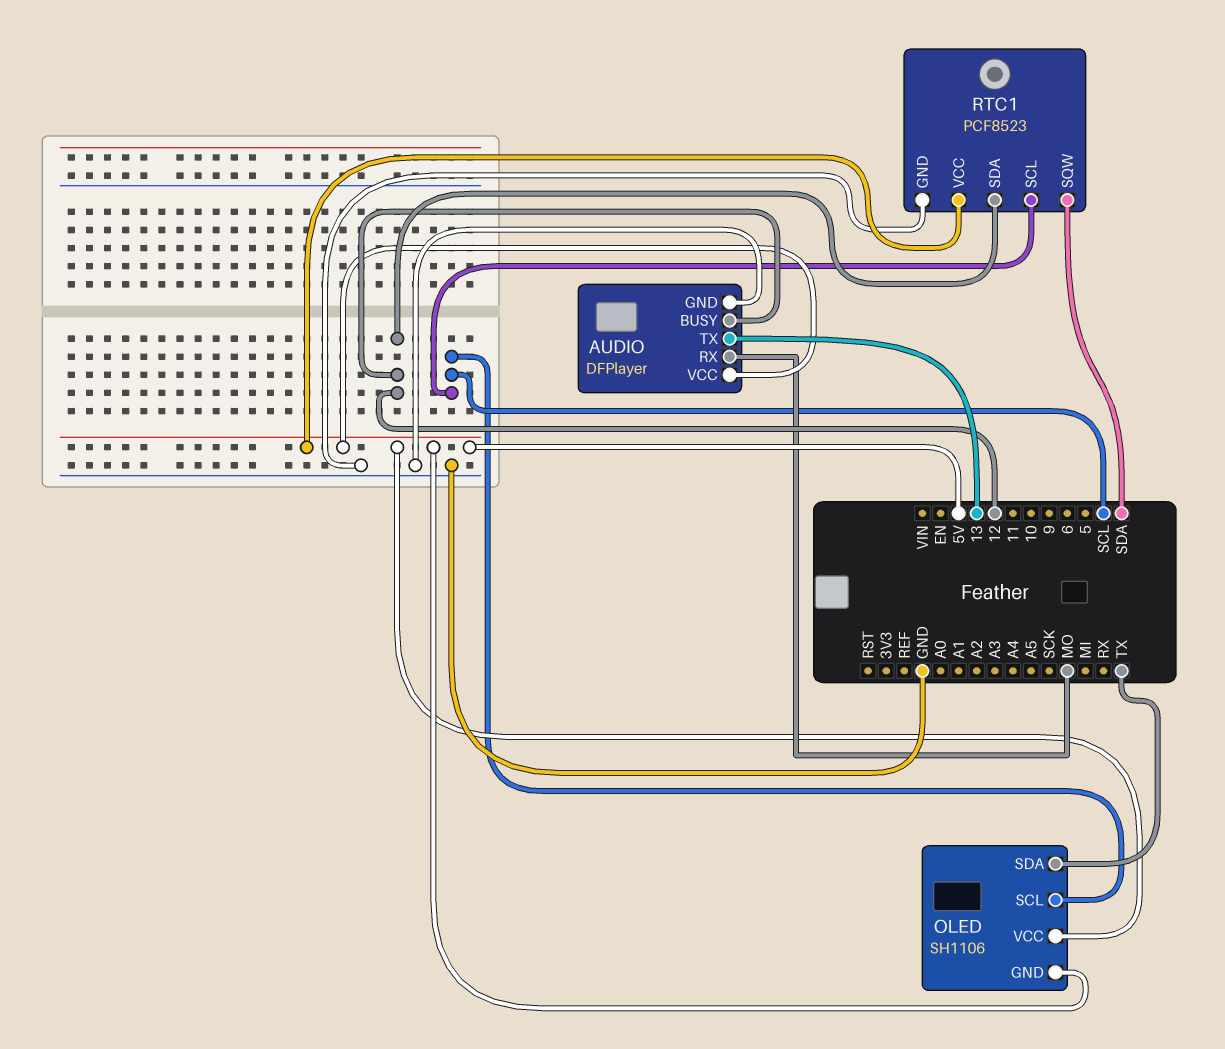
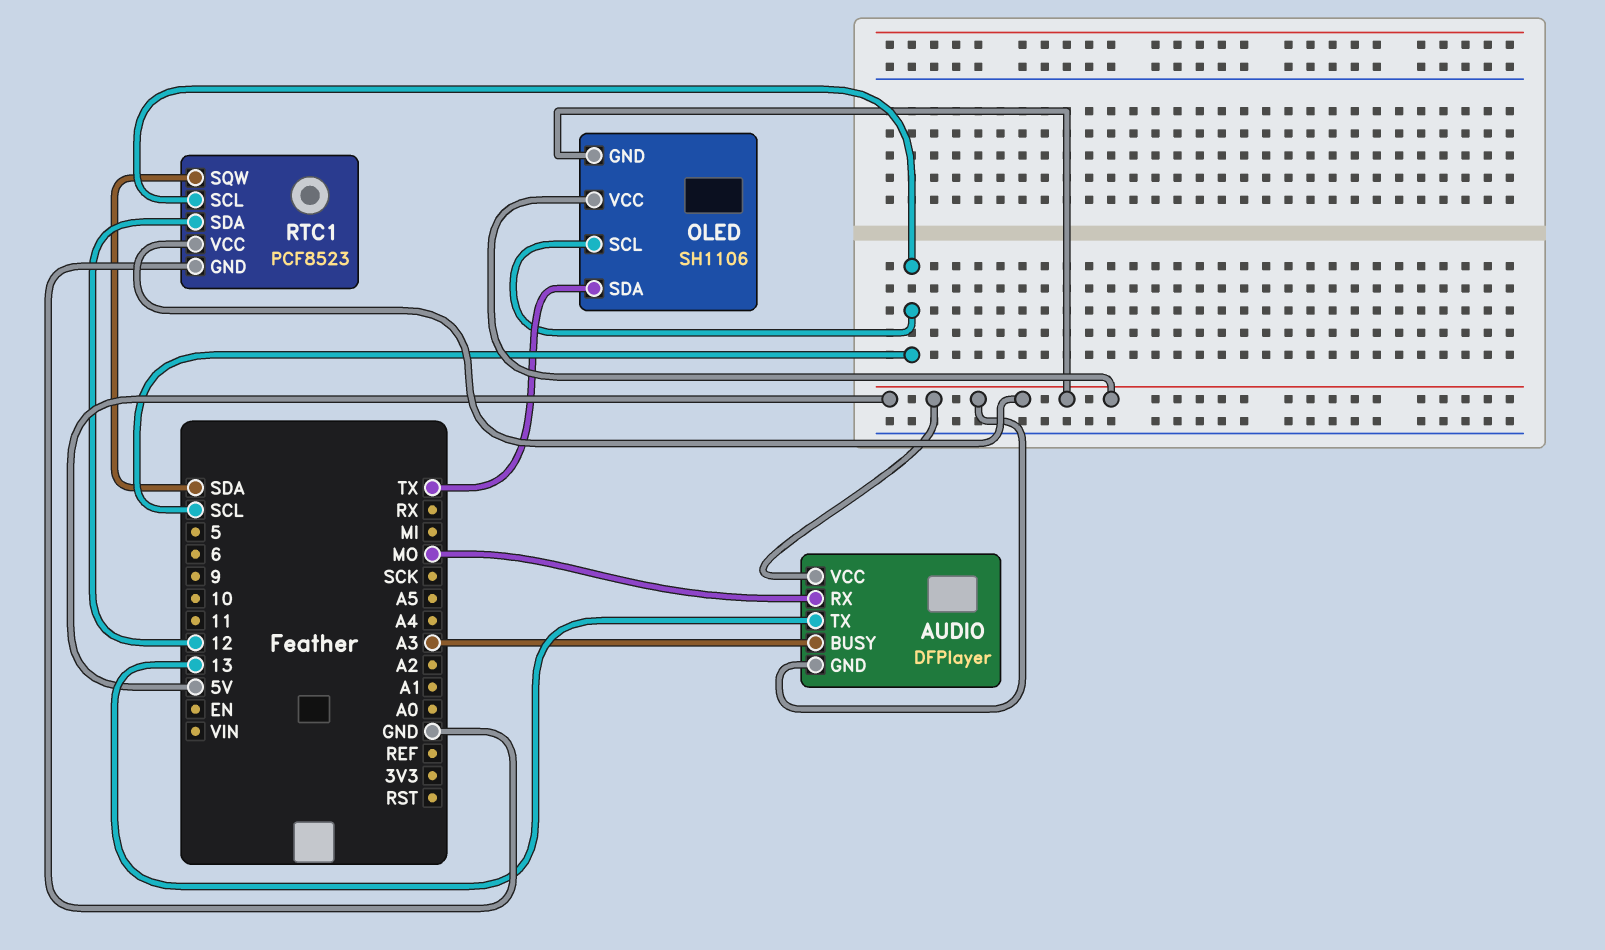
AUDIO pin BUSY: 12 -> A3
AUDIO pin GND: GND -> 5V

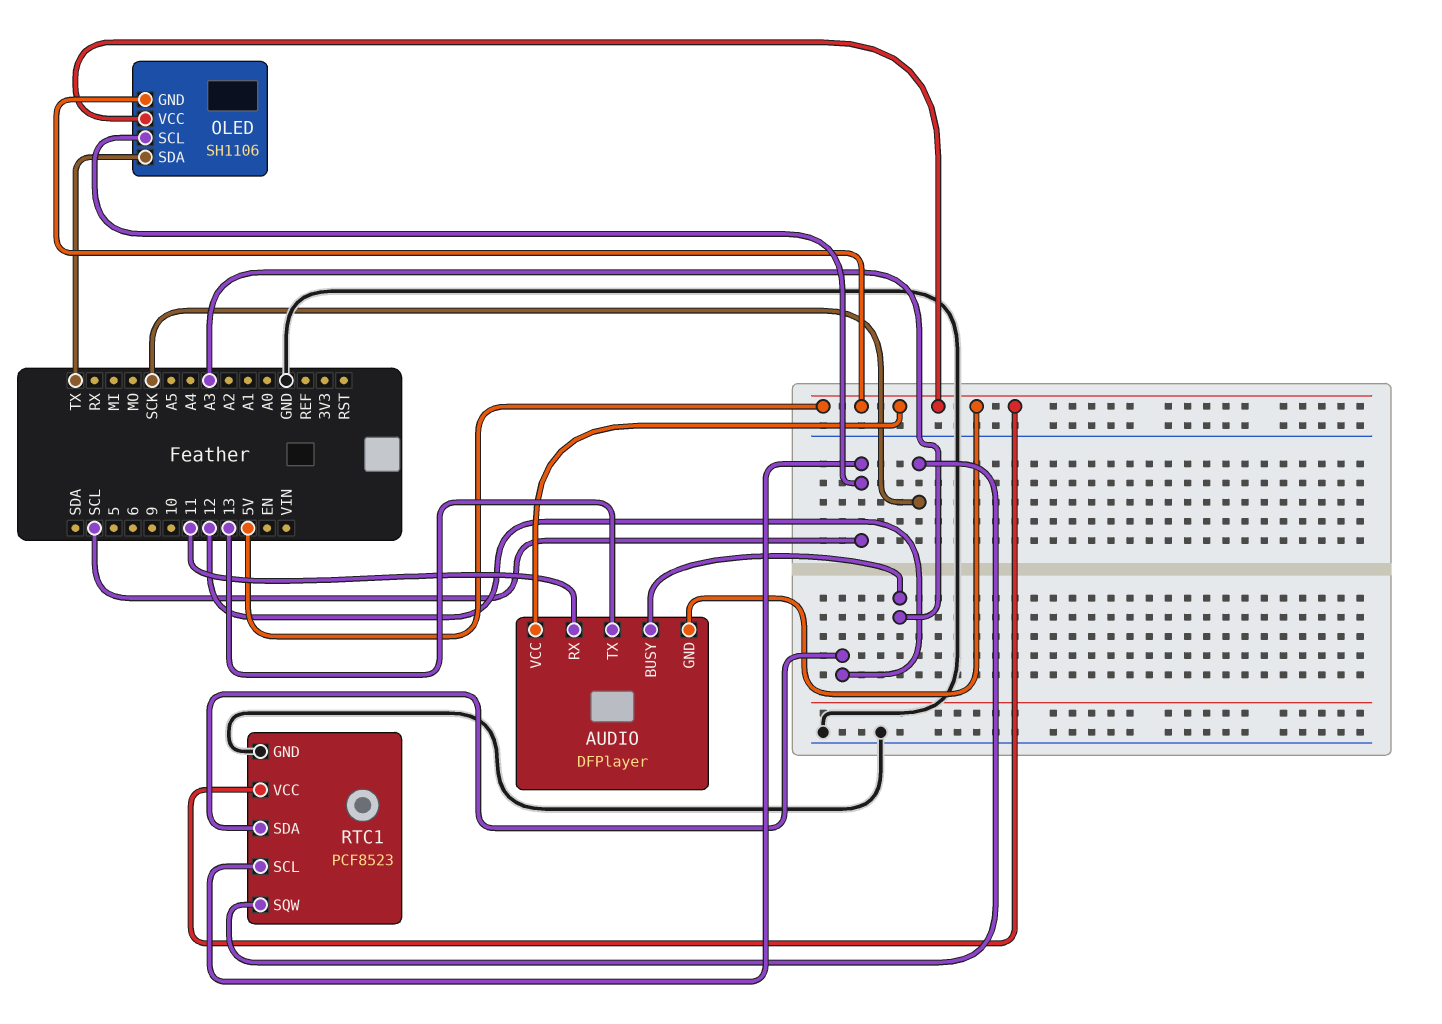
AUDIO pin RX: MO -> 11
RTC1 pin SQW: SDA -> SCK

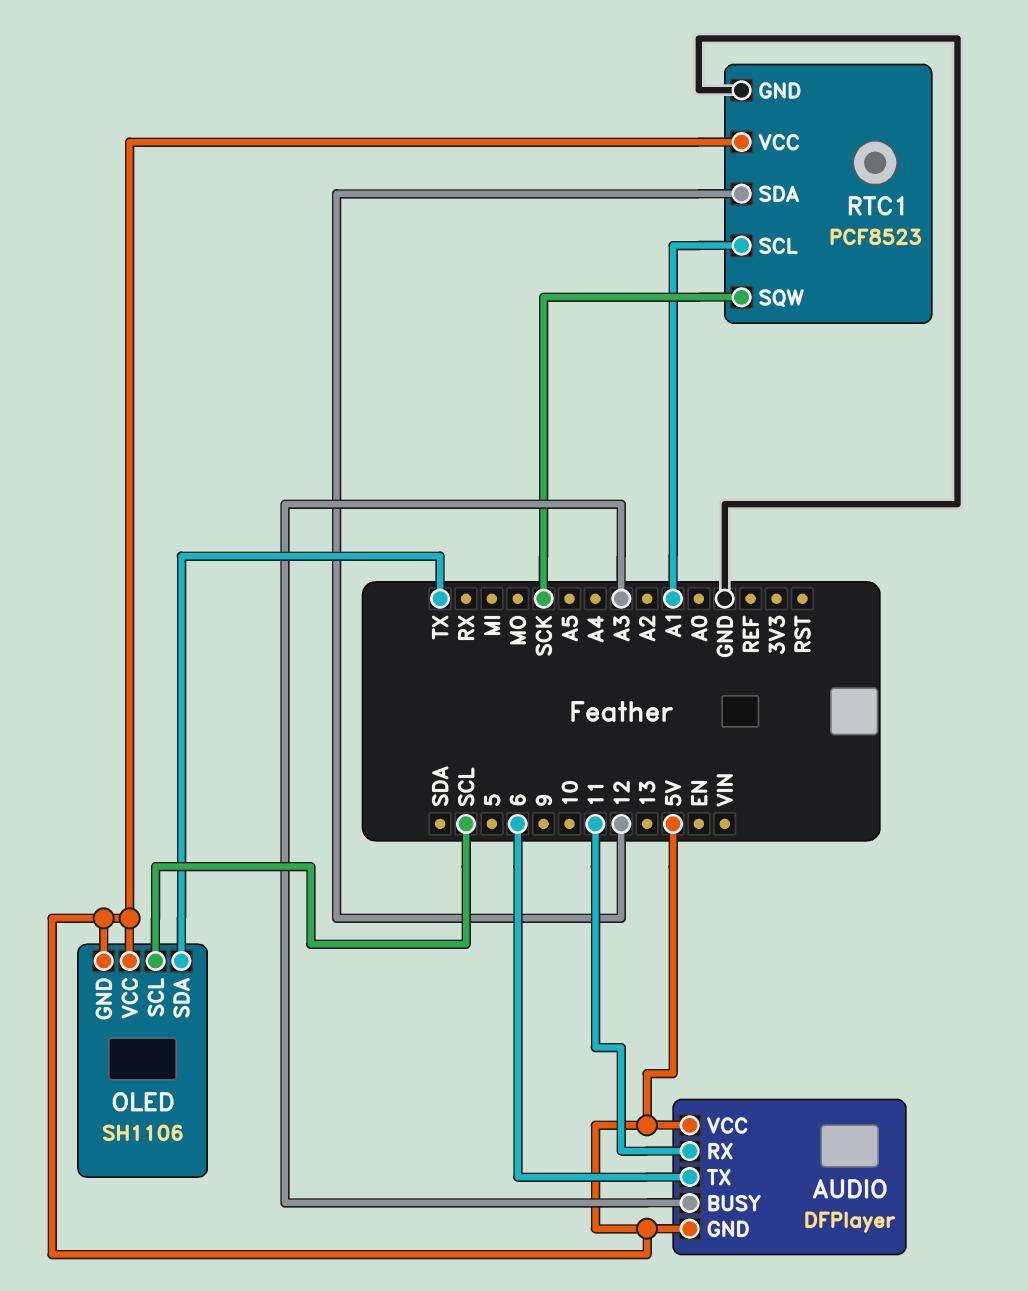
AUDIO pin TX: 13 -> 6
RTC1 pin SCL: SCL -> A1

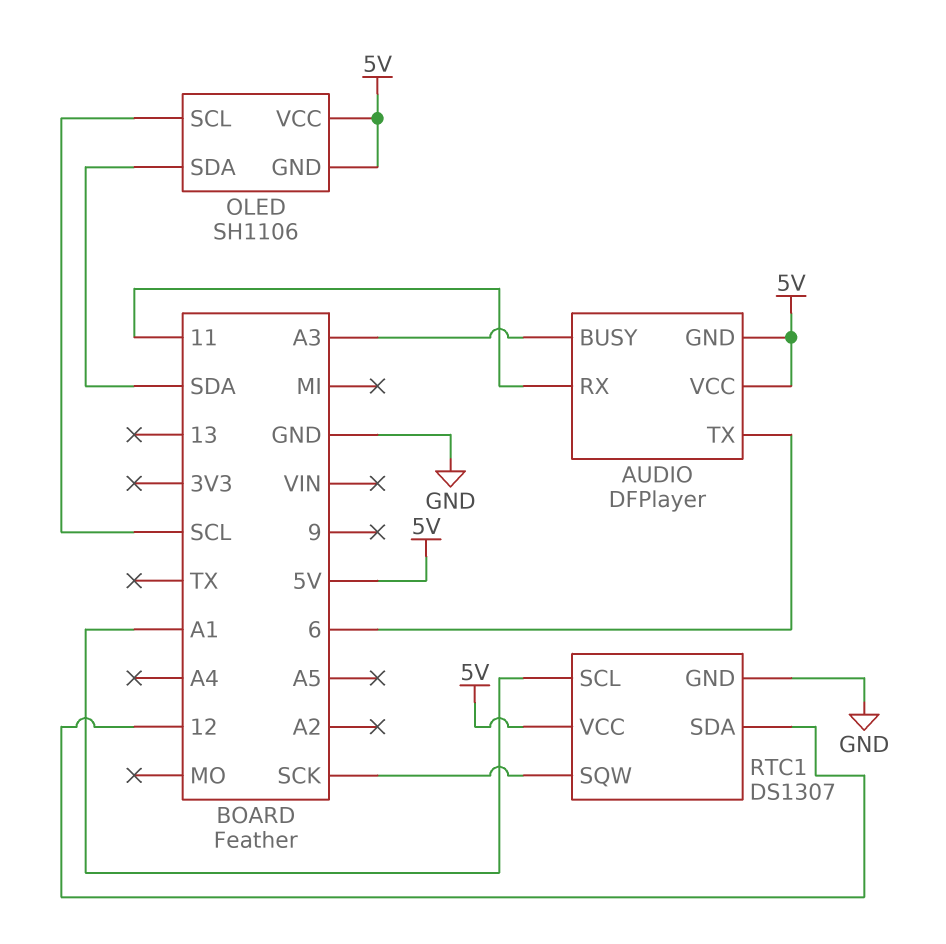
OLED pin SDA: TX -> SDA
RTC1: PCF8523 -> DS1307

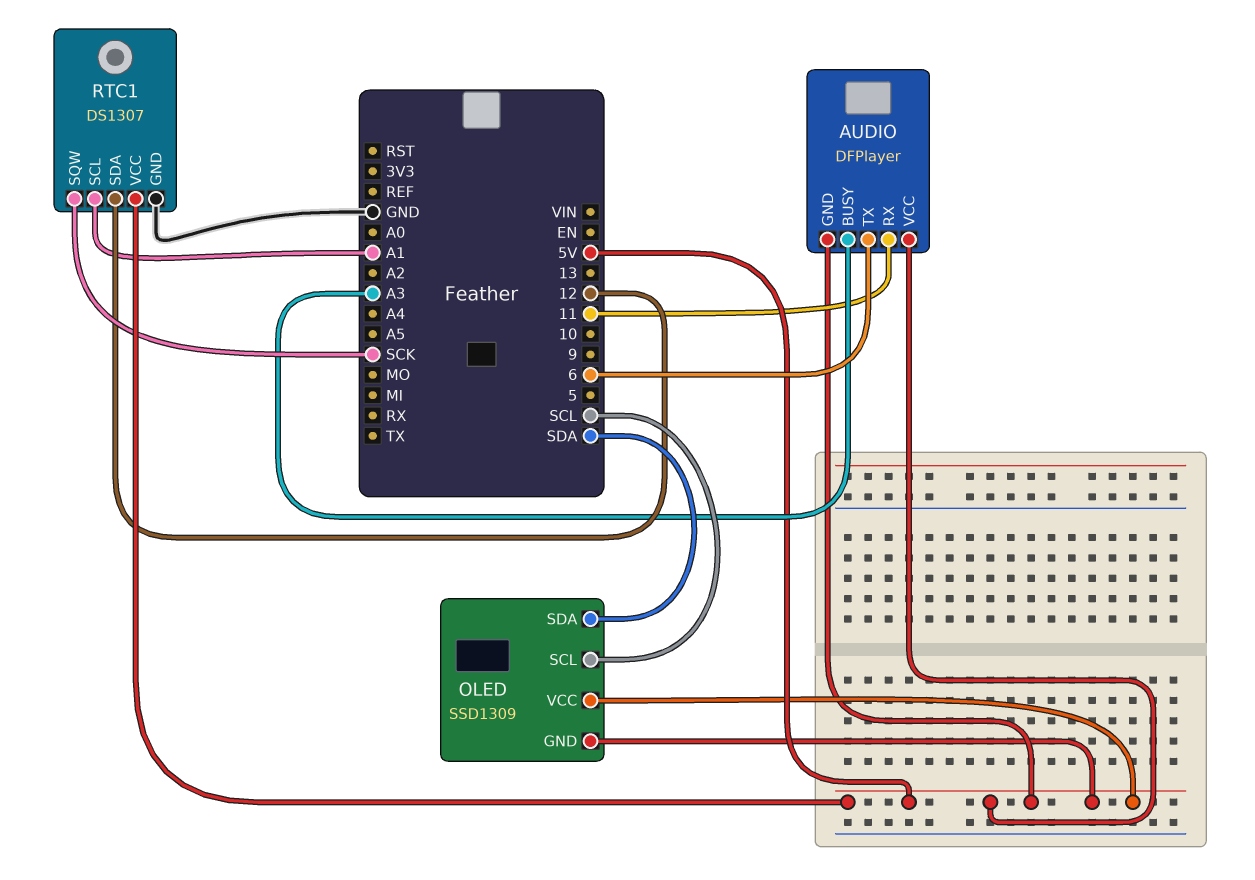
OLED: SH1106 -> SSD1309

